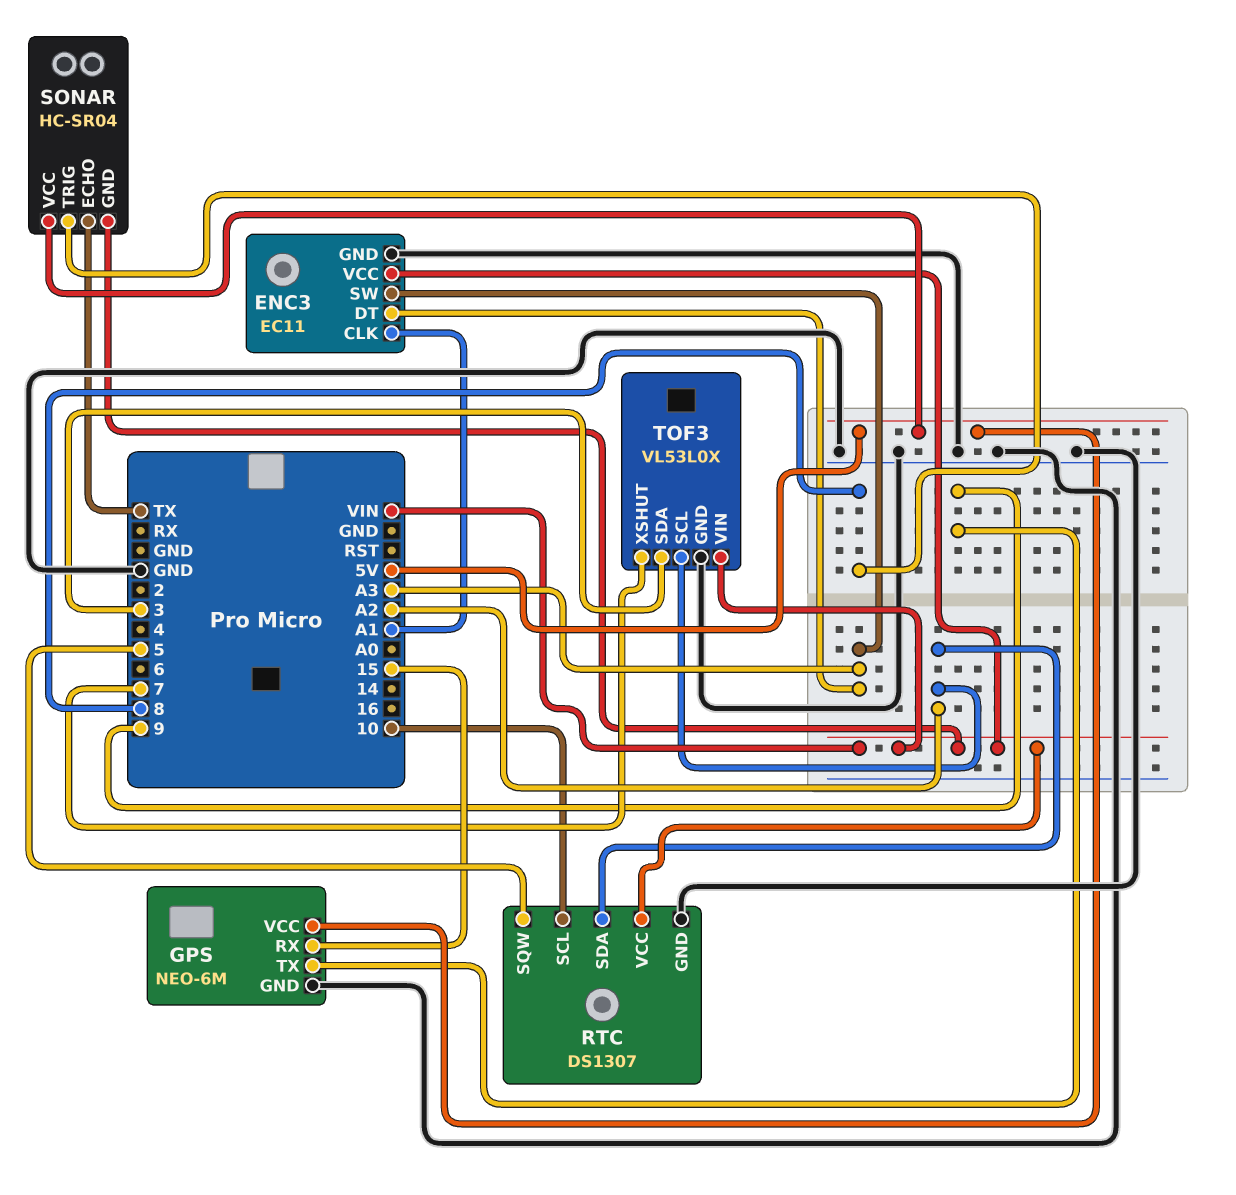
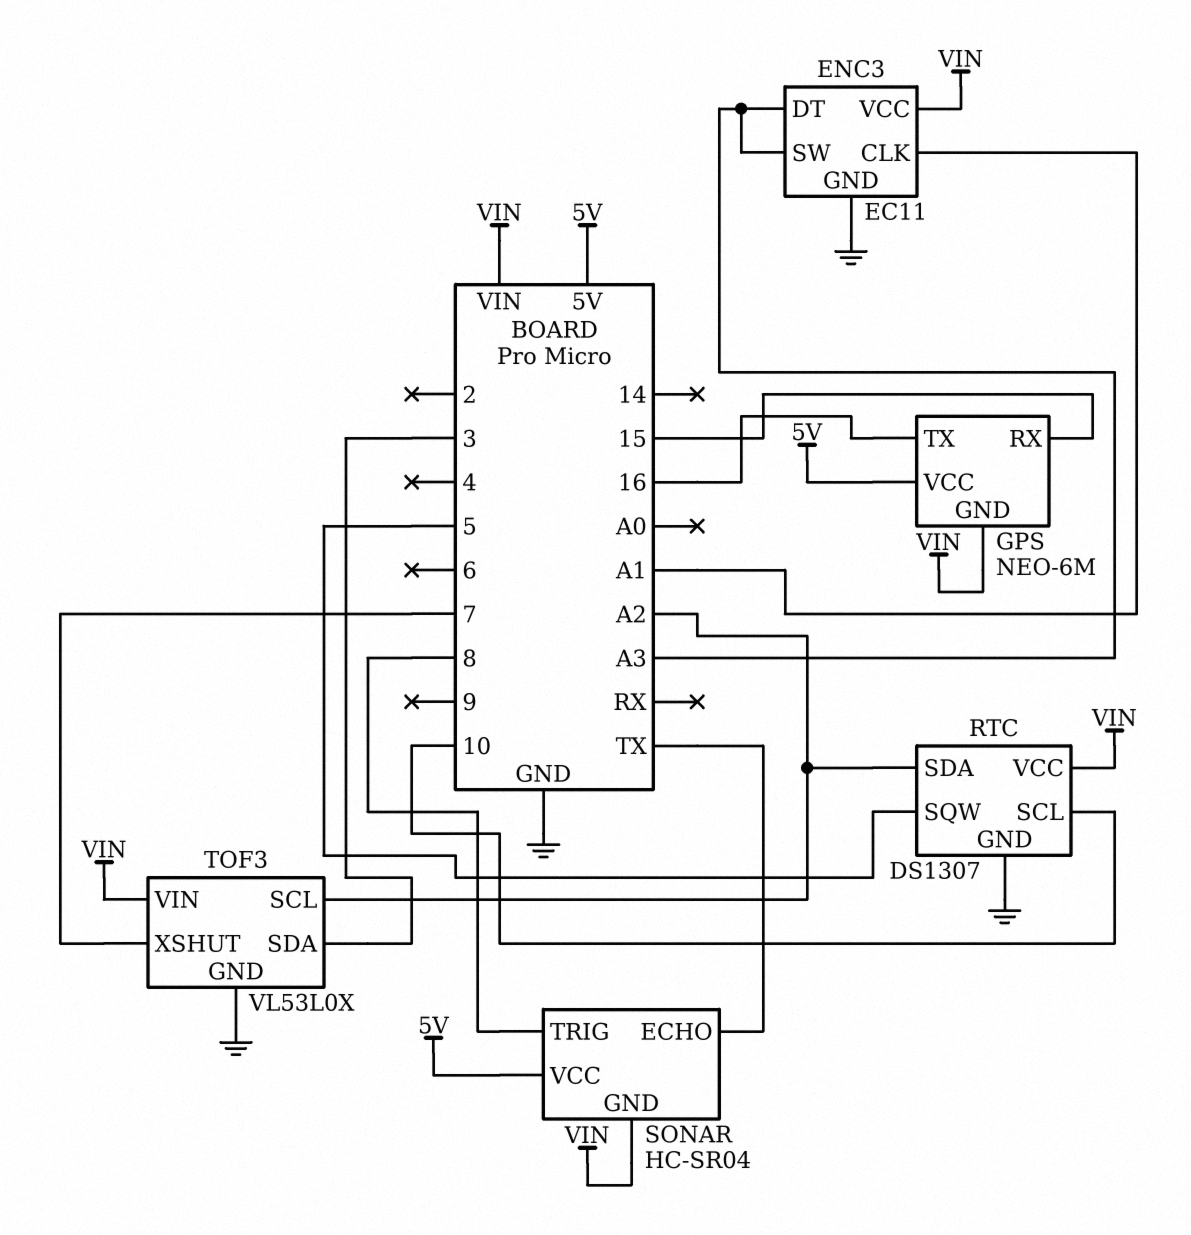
GPS pin GND: GND -> VIN
GPS pin TX: 9 -> 16

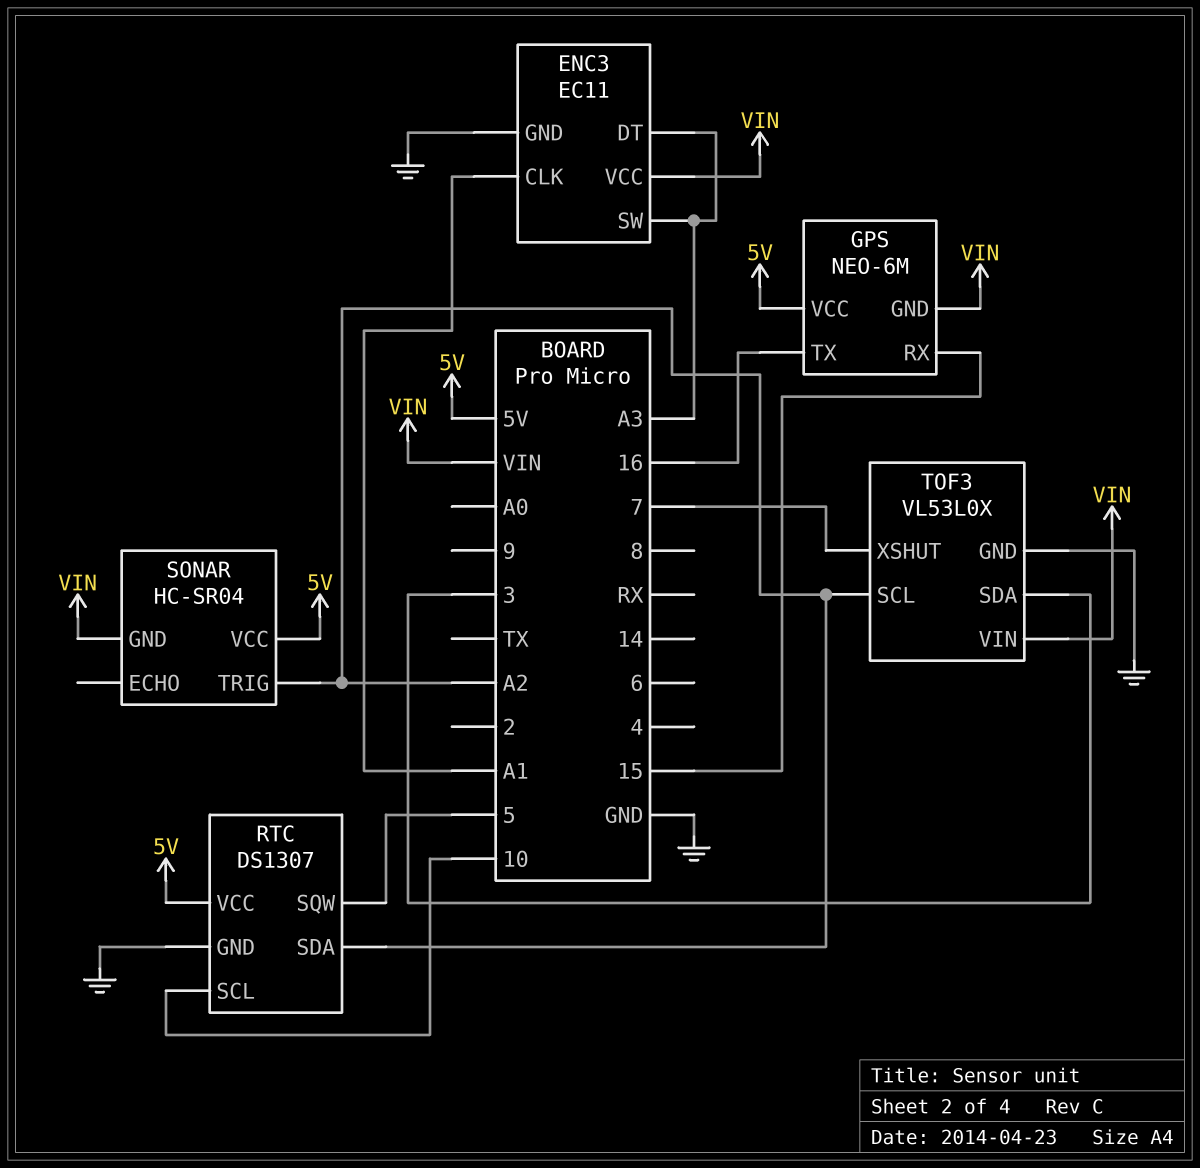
RTC pin VCC: VIN -> 5V
SONAR pin ECHO: TX -> none
SONAR pin TRIG: 8 -> A2

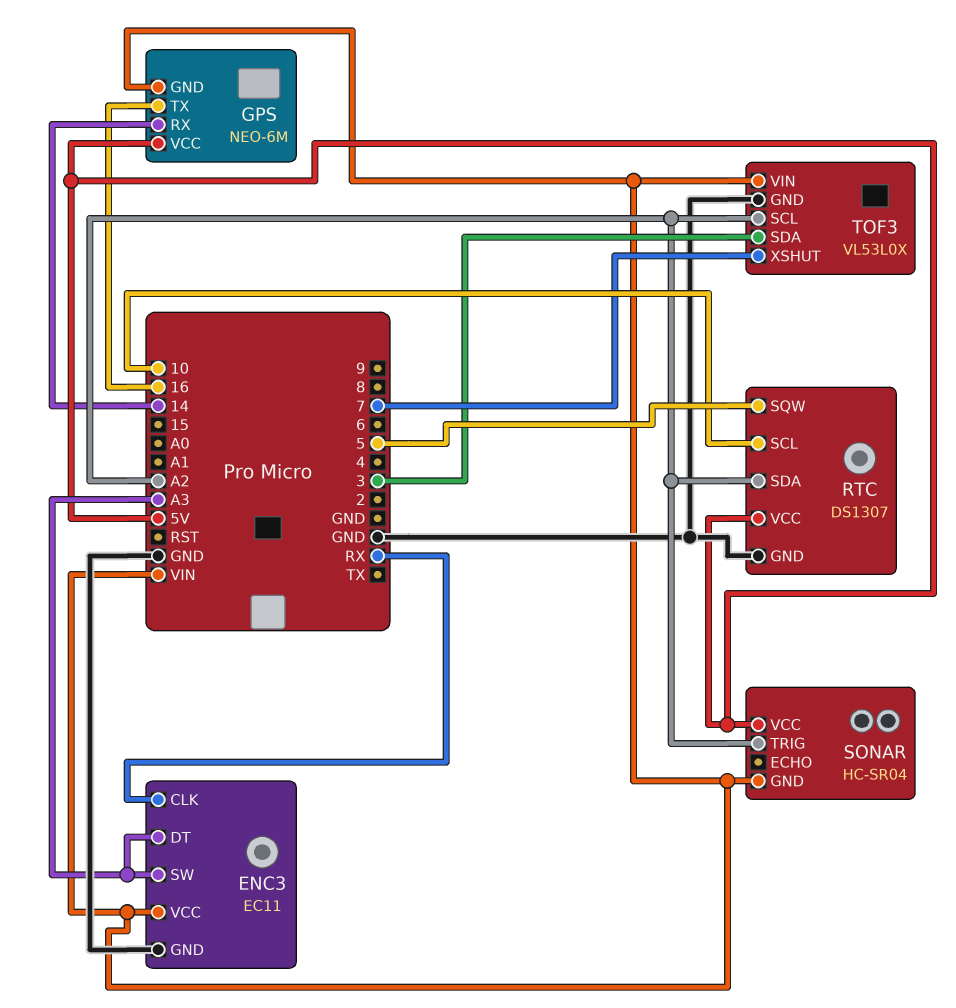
ENC3 pin CLK: A1 -> RX
GPS pin RX: 15 -> 14

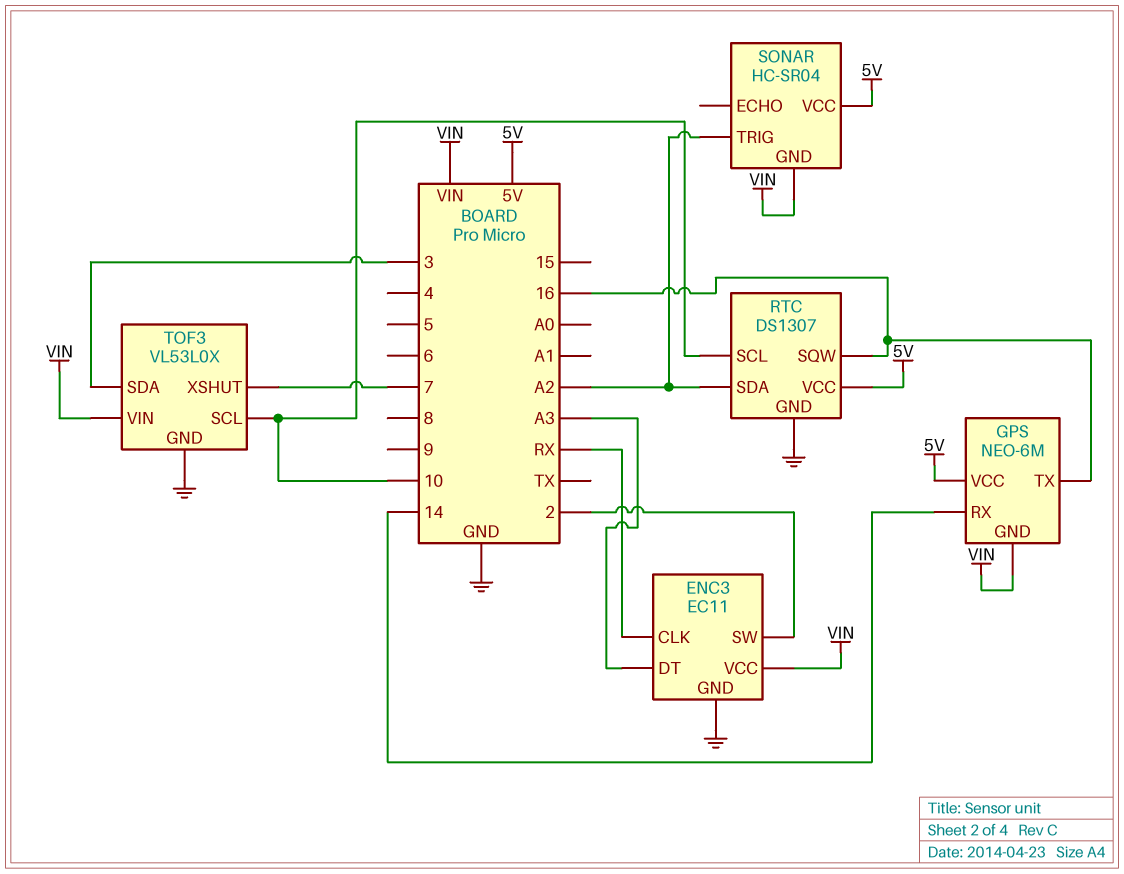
ENC3 pin SW: A3 -> 2
RTC pin SQW: 5 -> 16
TOF3 pin SCL: A2 -> 10

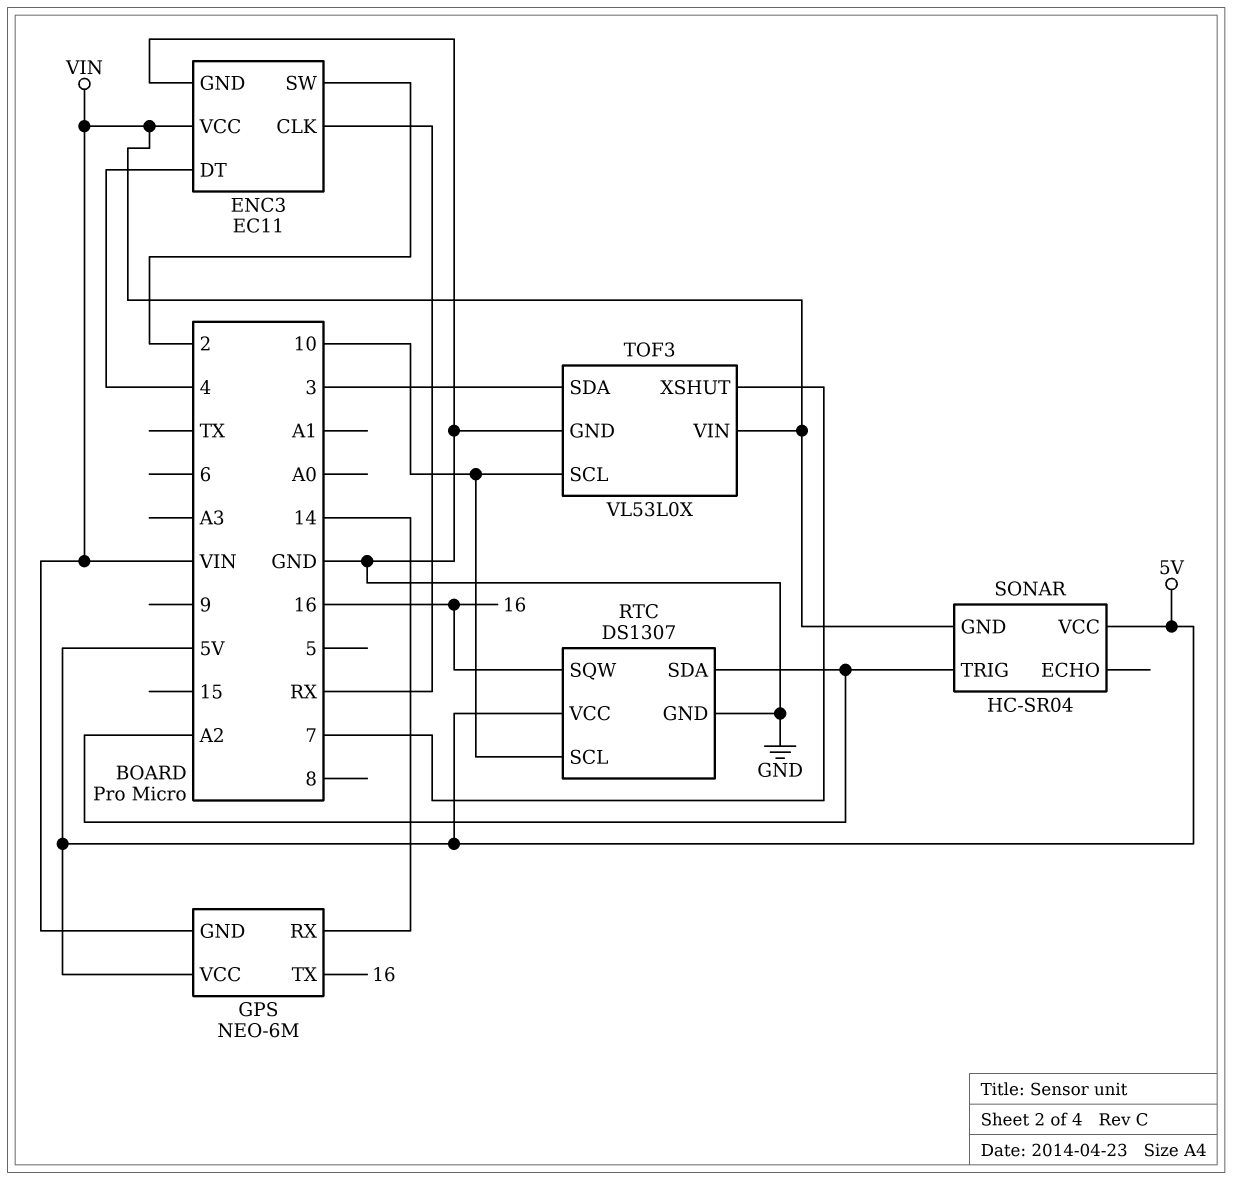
ENC3 pin DT: A3 -> 4

